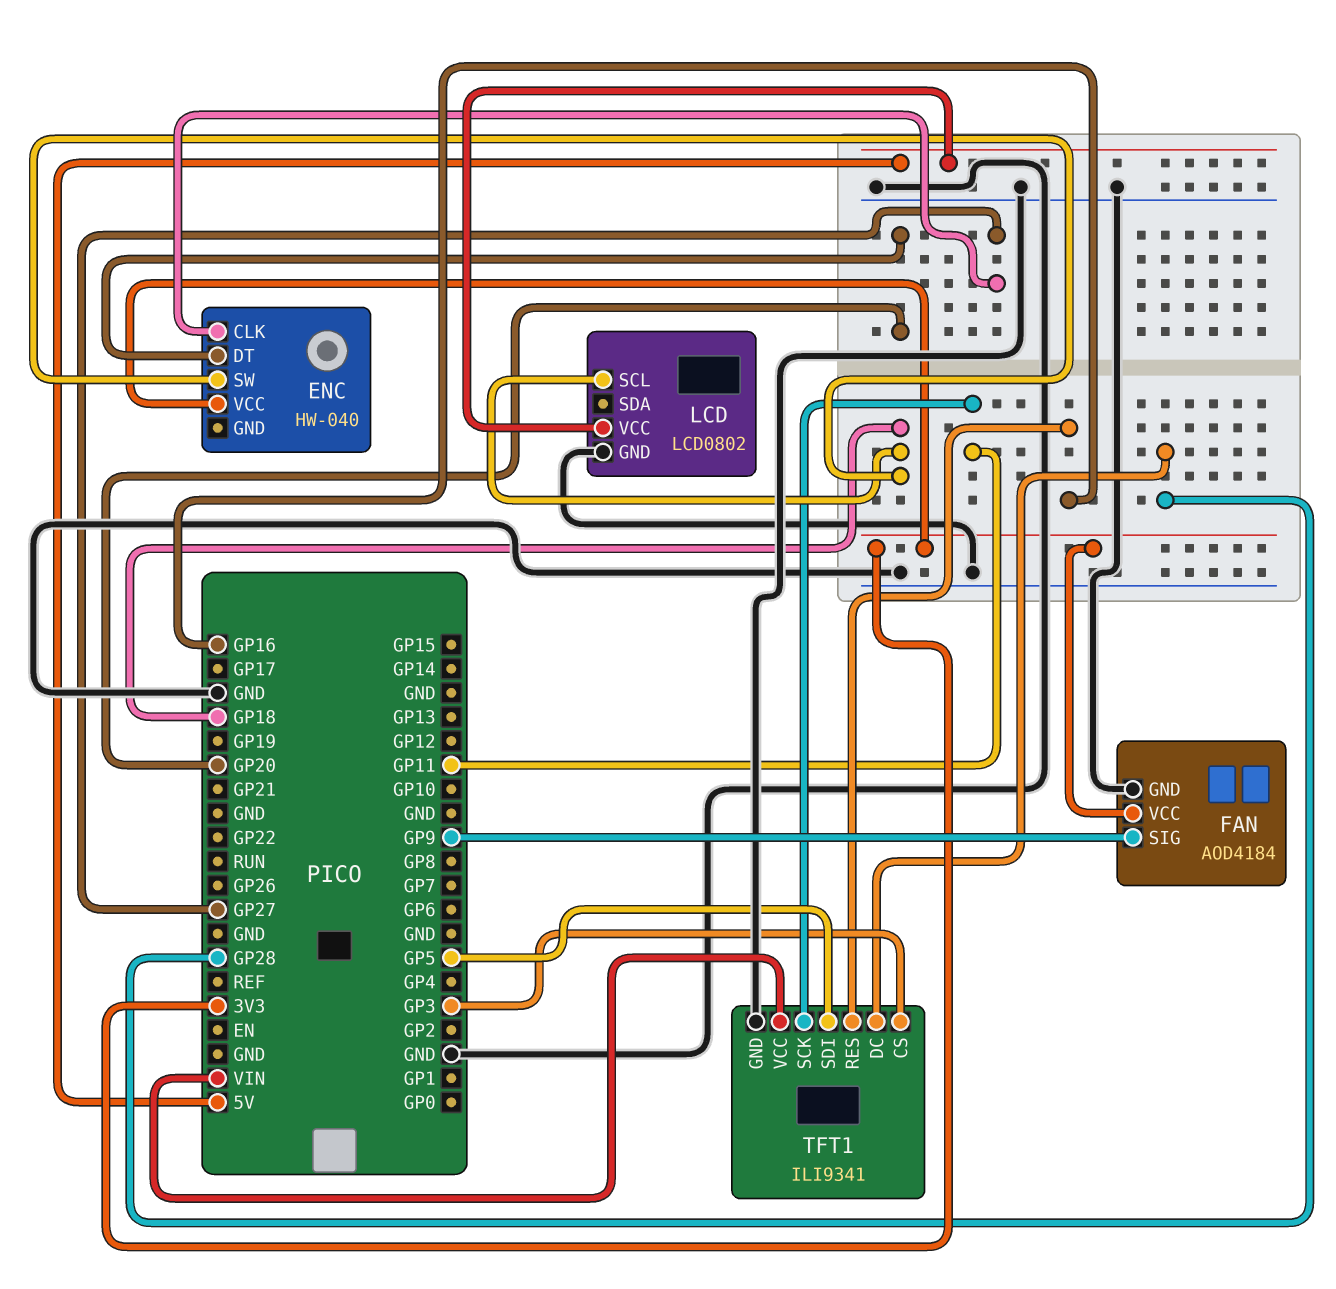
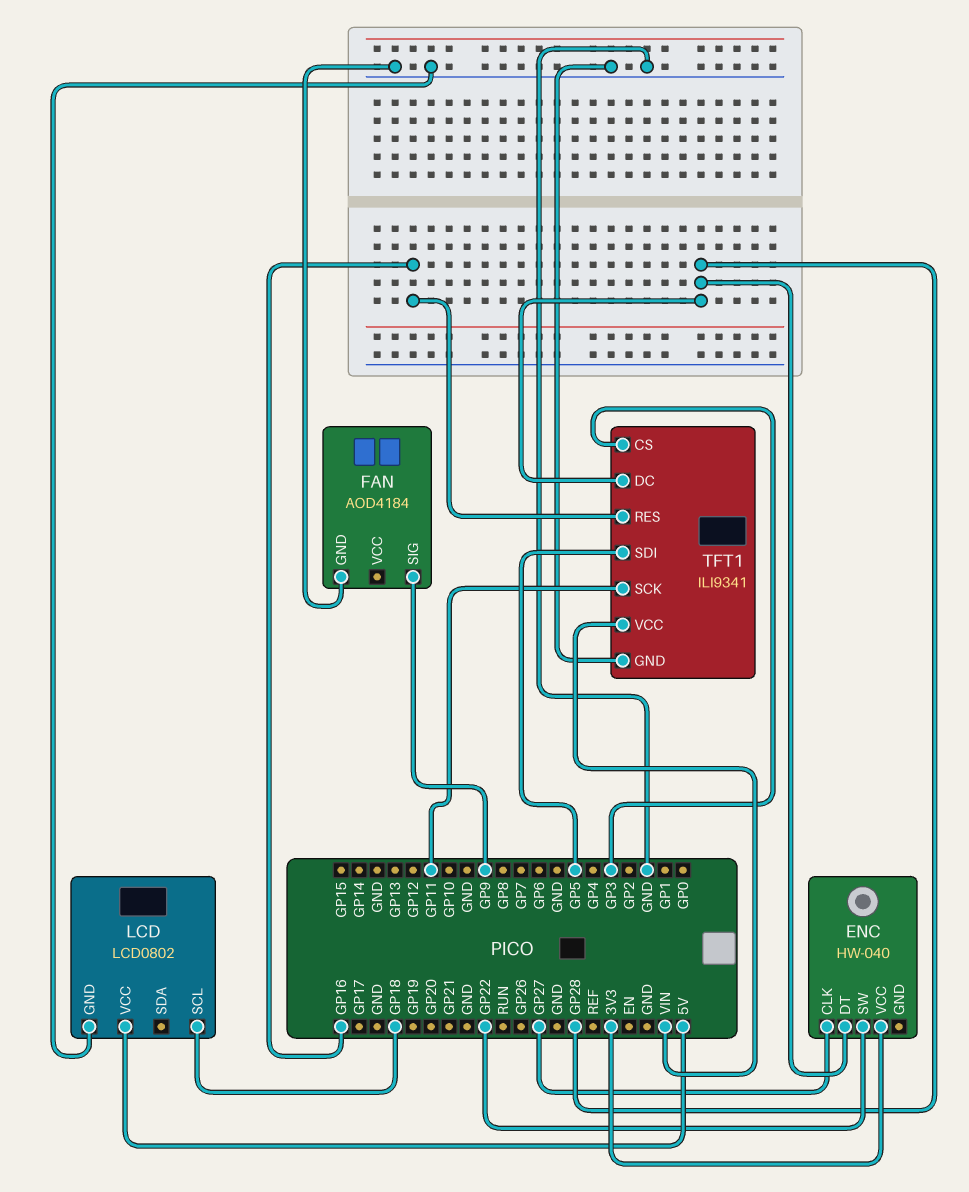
ENC pin DT: GP20 -> GP28
ENC pin SW: GP18 -> GP22
FAN pin VCC: 3V3 -> none

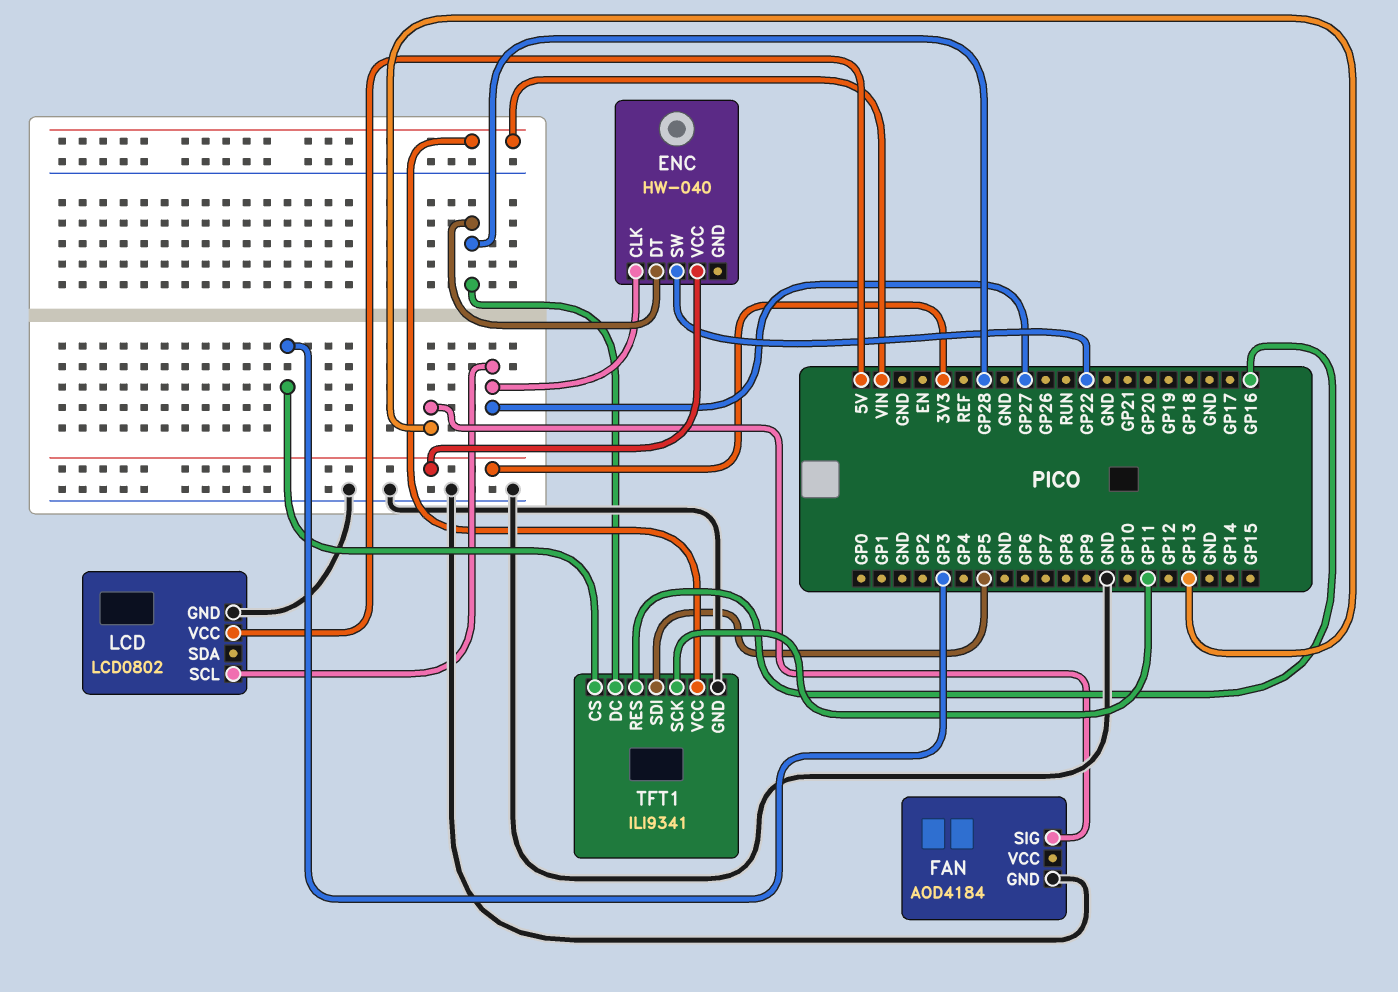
FAN pin SIG: GP9 -> GP13
LCD pin SCL: GP18 -> GP27

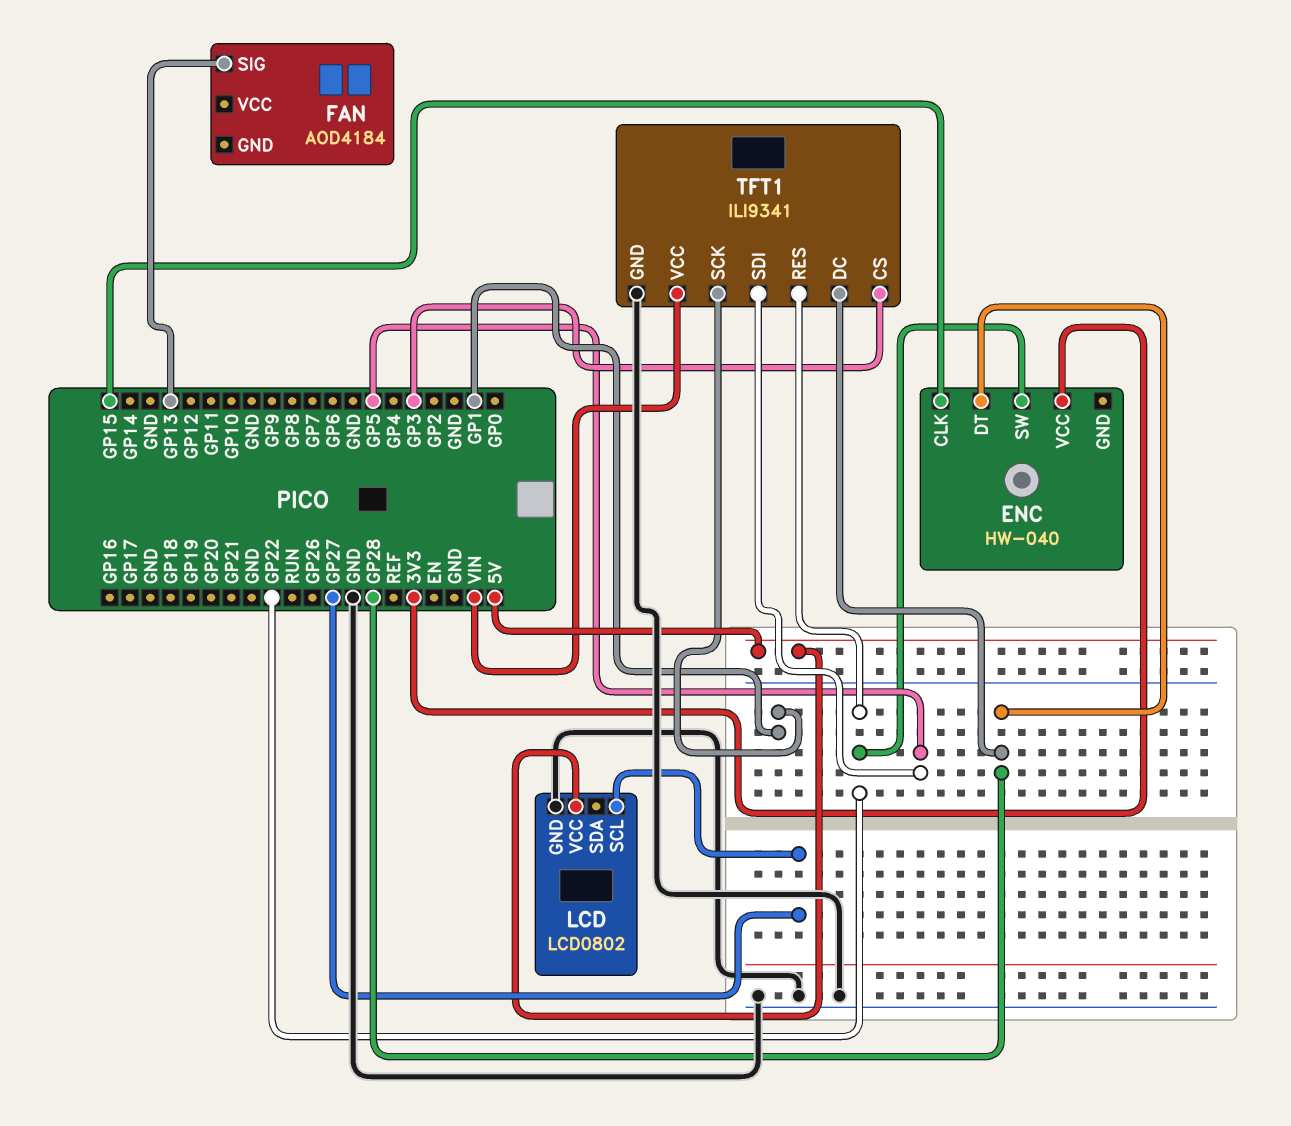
ENC pin CLK: GP27 -> GP15
FAN pin GND: GND -> none
TFT1 pin RES: GP16 -> GP22
TFT1 pin SCK: GP11 -> GP1

